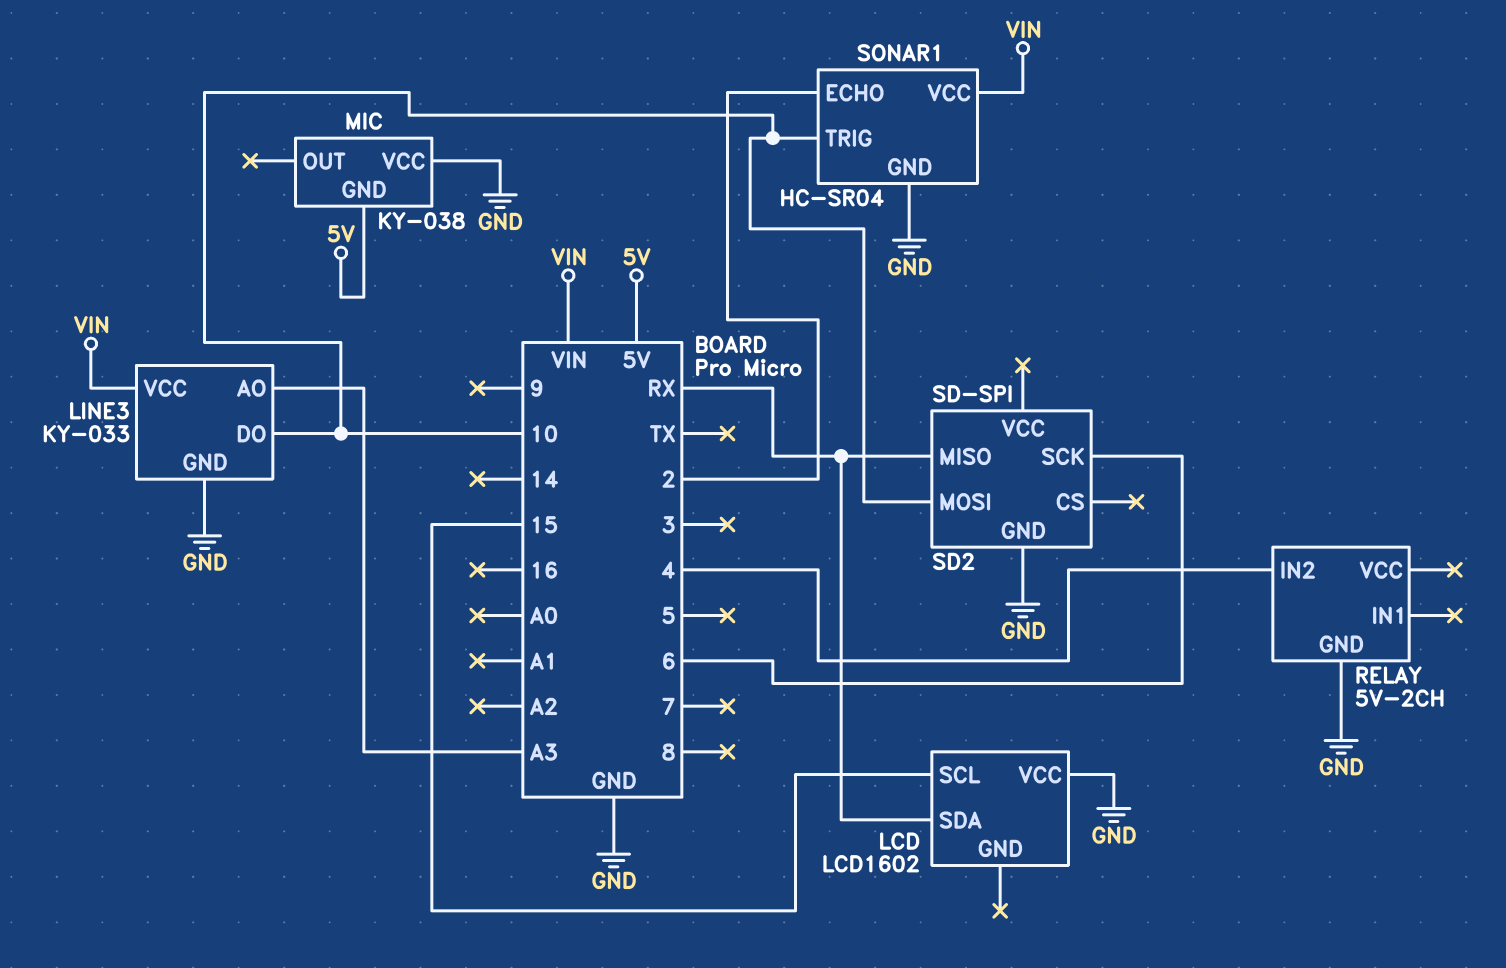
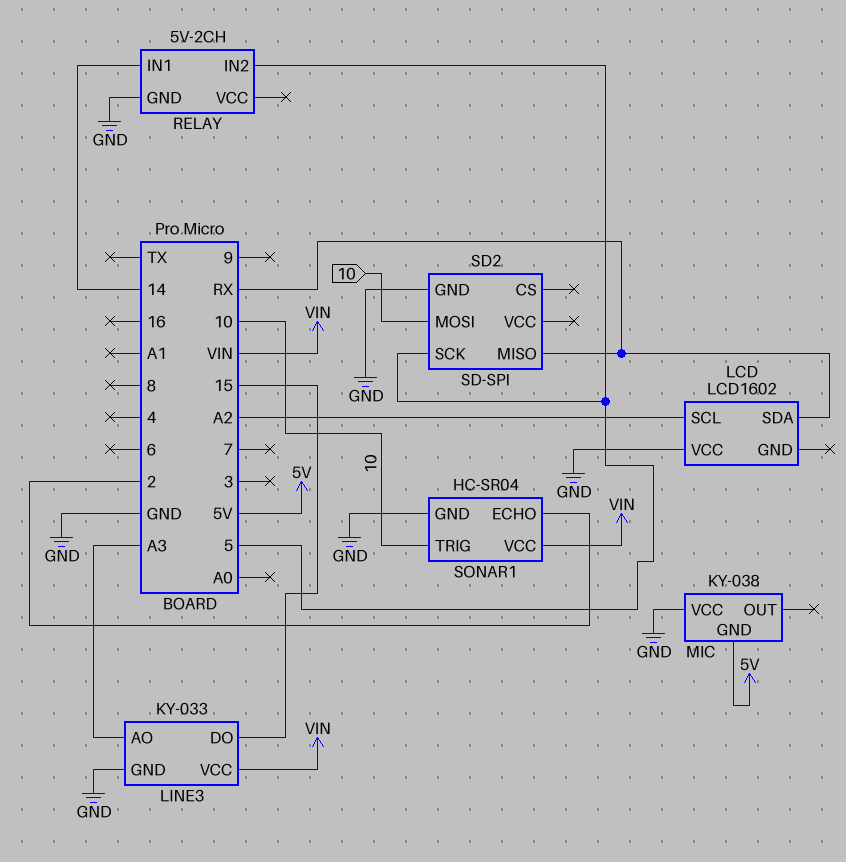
LCD pin SCL: 15 -> A2
LINE3 pin DO: 10 -> 15
RELAY pin IN1: none -> 14
RELAY pin IN2: 4 -> 5
SD2 pin SCK: 6 -> 5

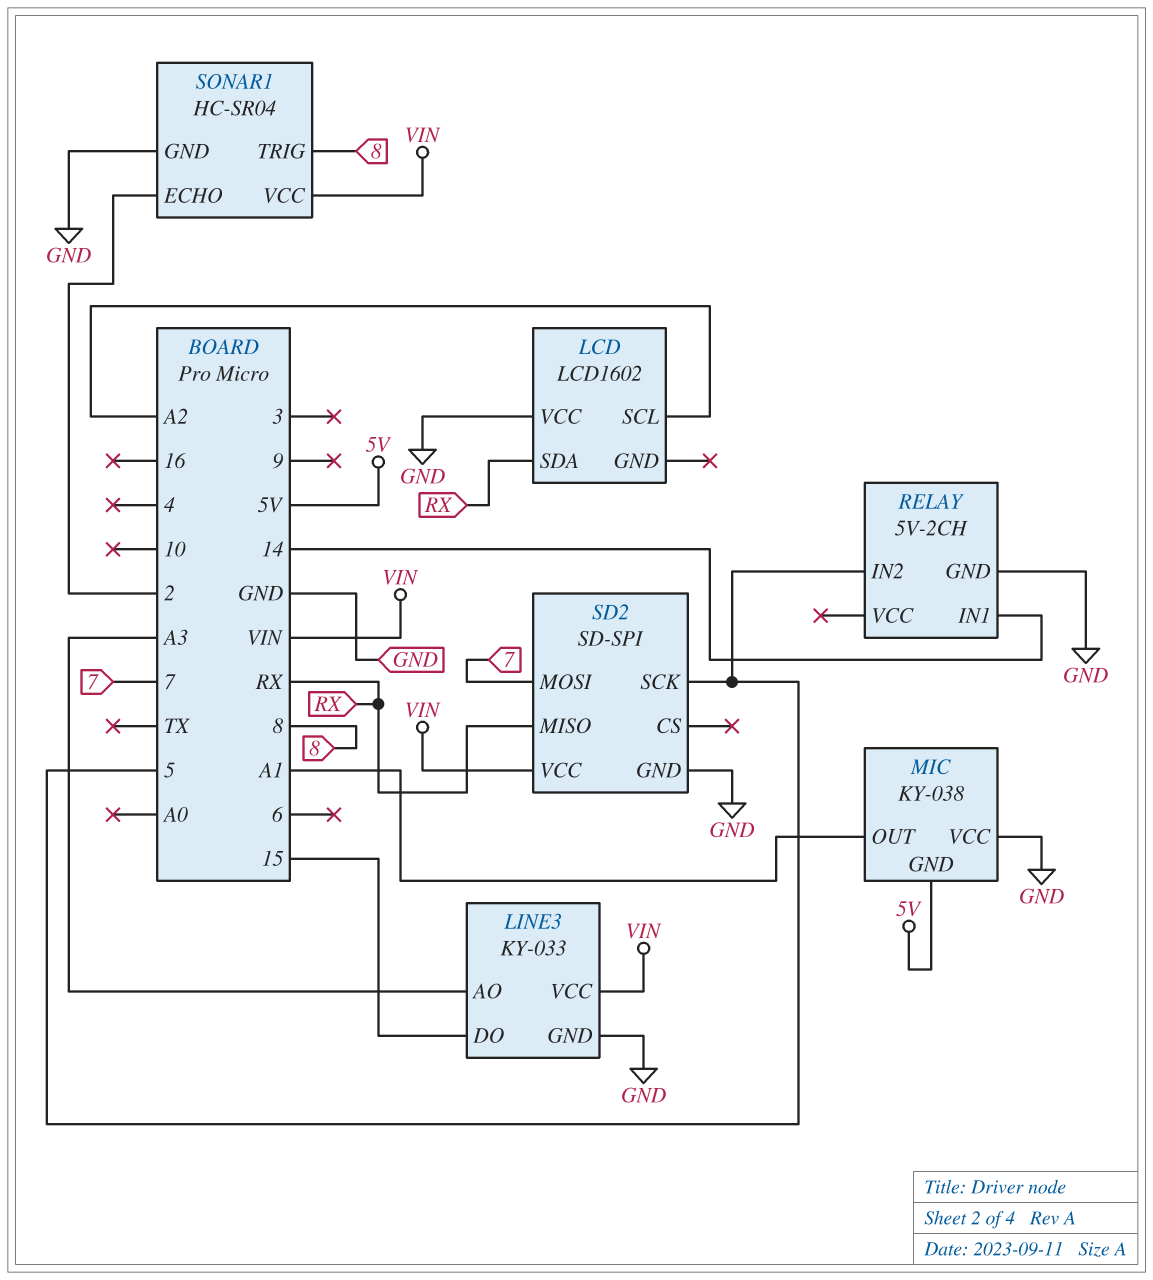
MIC pin OUT: none -> A1
SD2 pin MOSI: 10 -> 7
SD2 pin VCC: none -> VIN
SONAR1 pin TRIG: 10 -> 8

